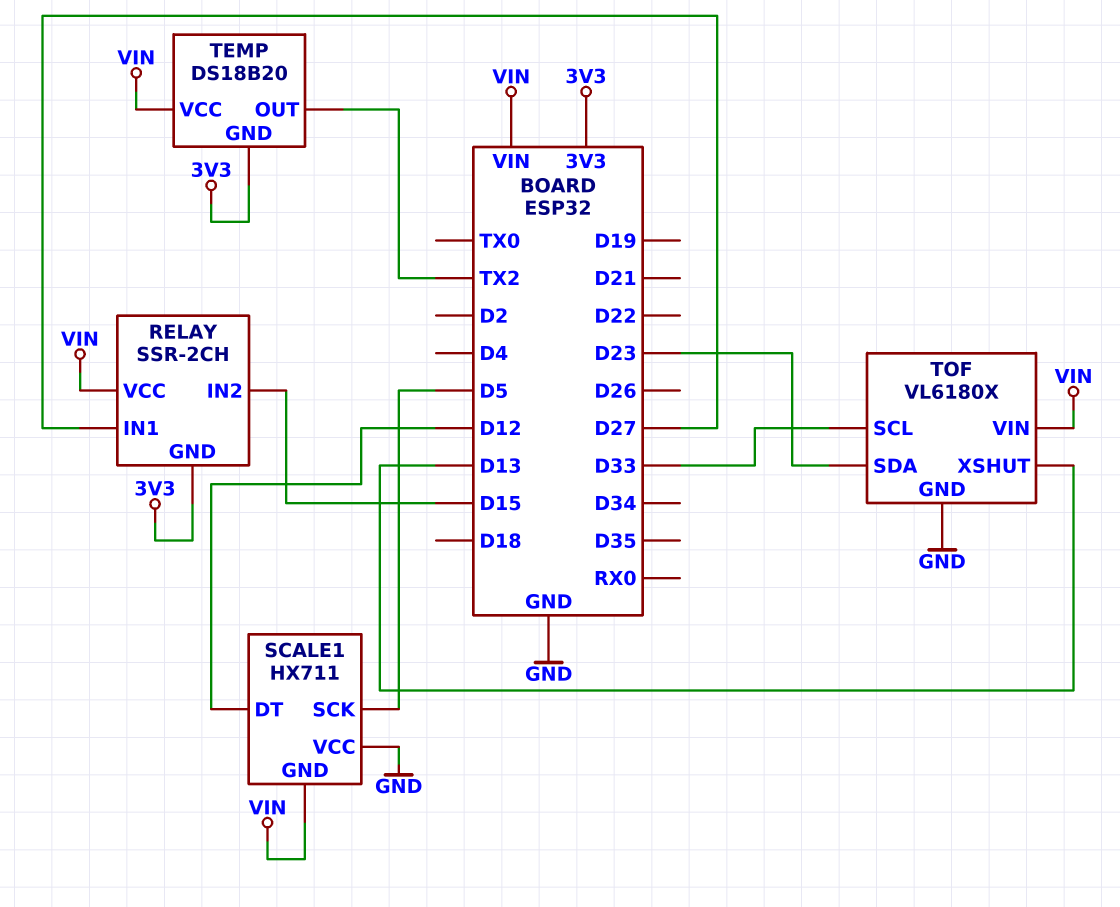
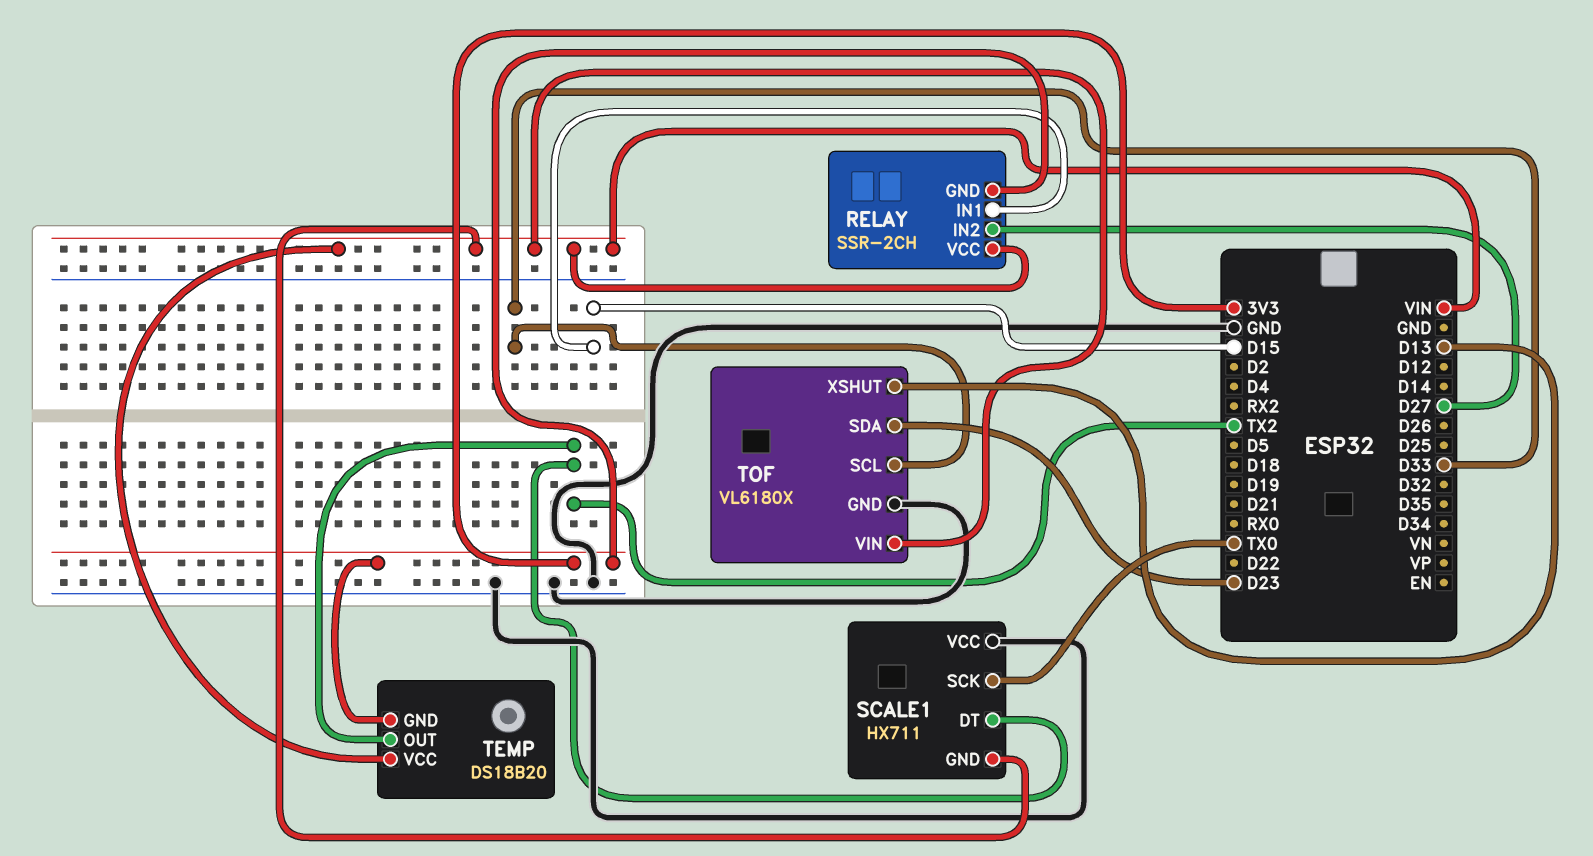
RELAY pin IN1: D27 -> D15
RELAY pin IN2: D15 -> D27
SCALE1 pin DT: D12 -> TX2
SCALE1 pin SCK: D5 -> TX0

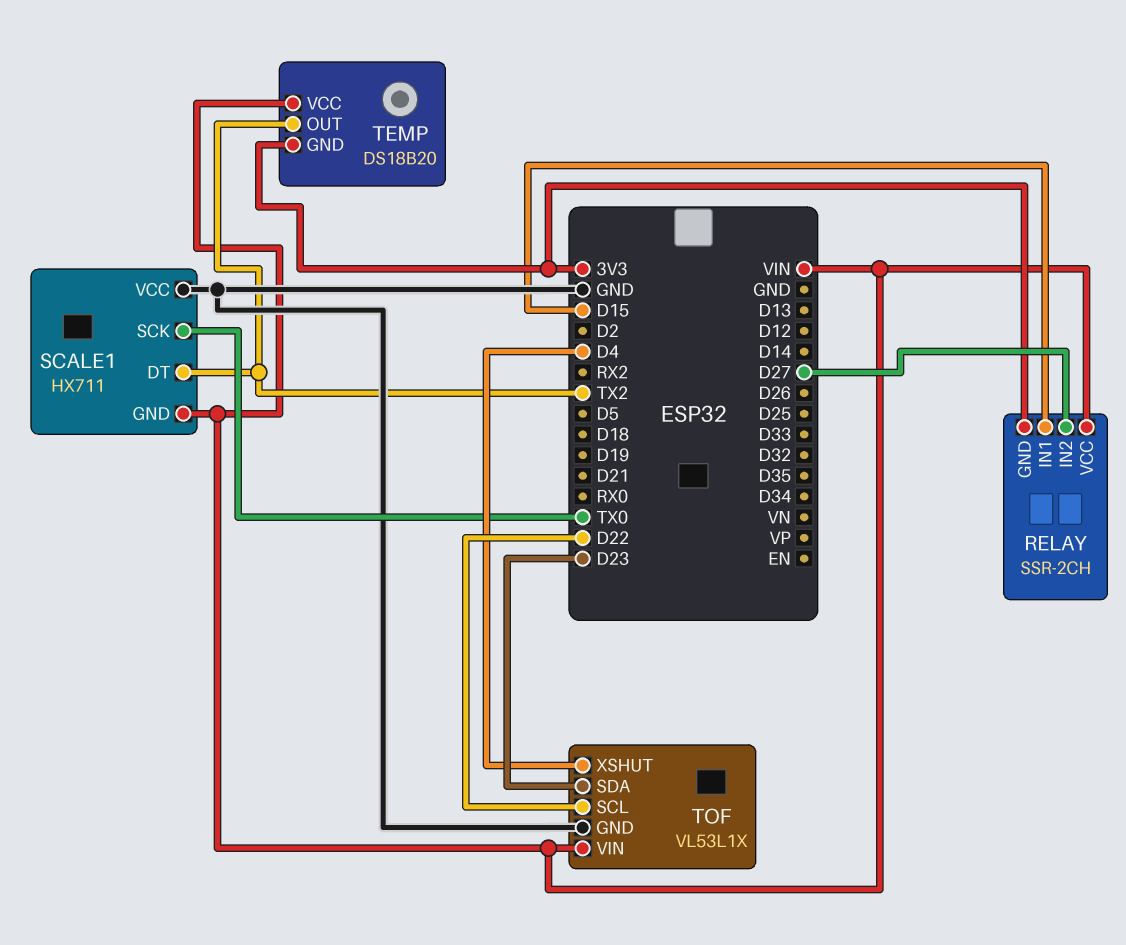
TOF: VL6180X -> VL53L1X
TOF pin SCL: D33 -> D22
TOF pin XSHUT: D13 -> D4

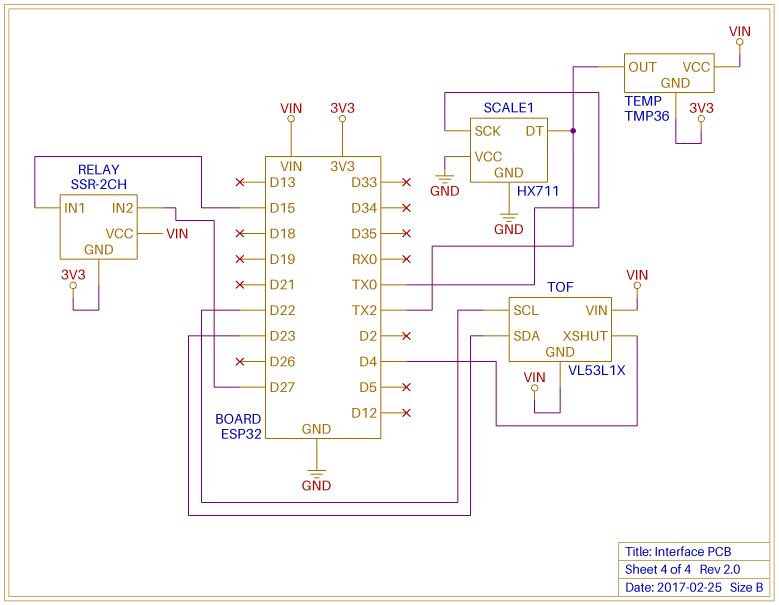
SCALE1 pin GND: VIN -> GND
TEMP: DS18B20 -> TMP36
TOF pin GND: GND -> VIN

